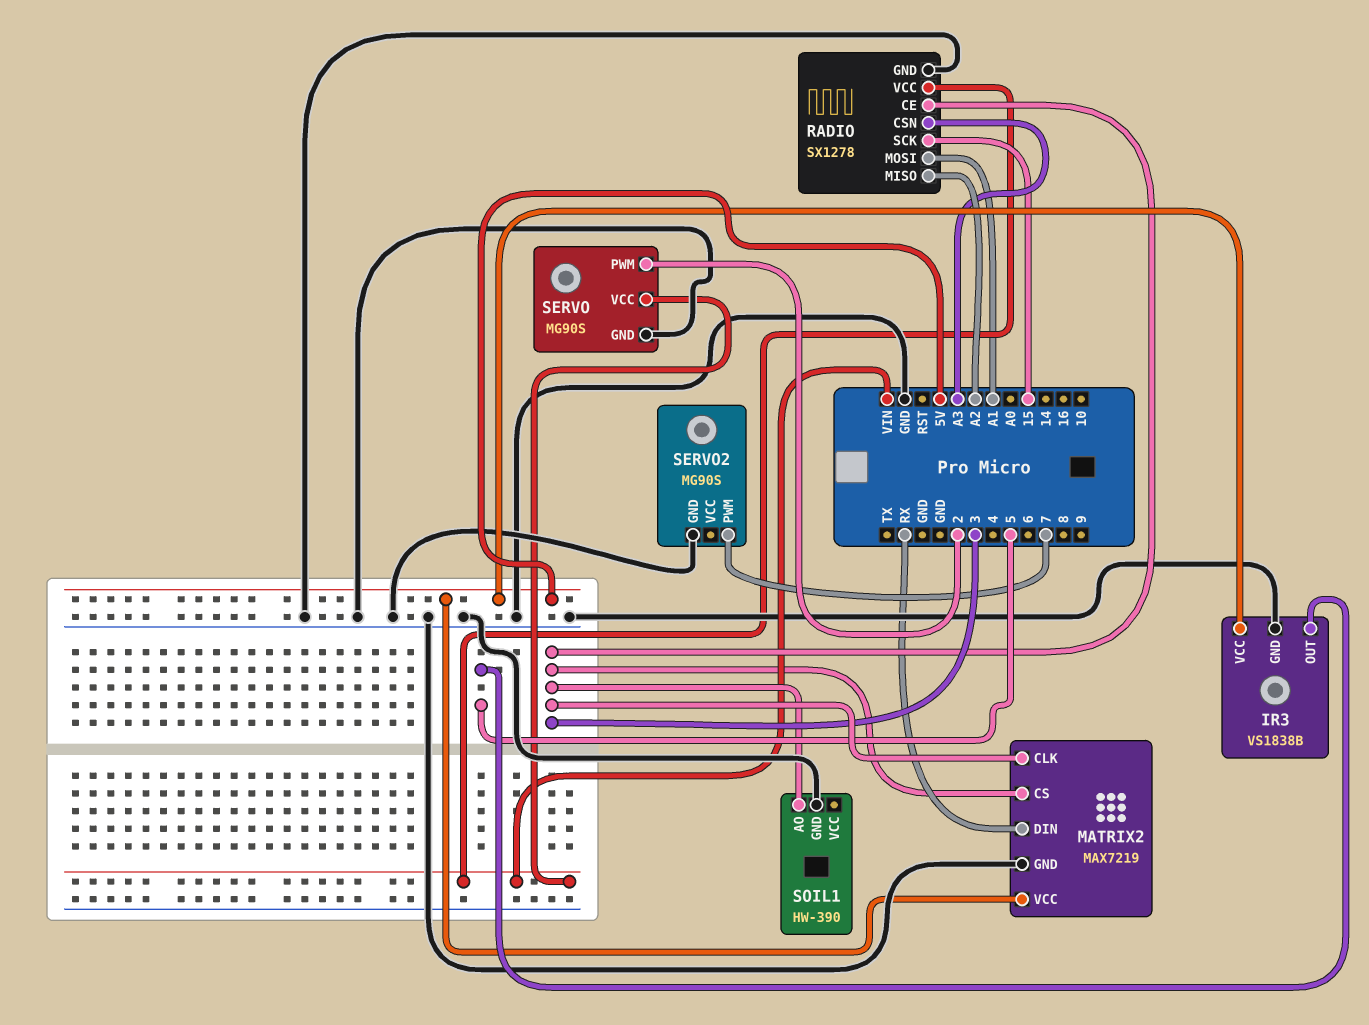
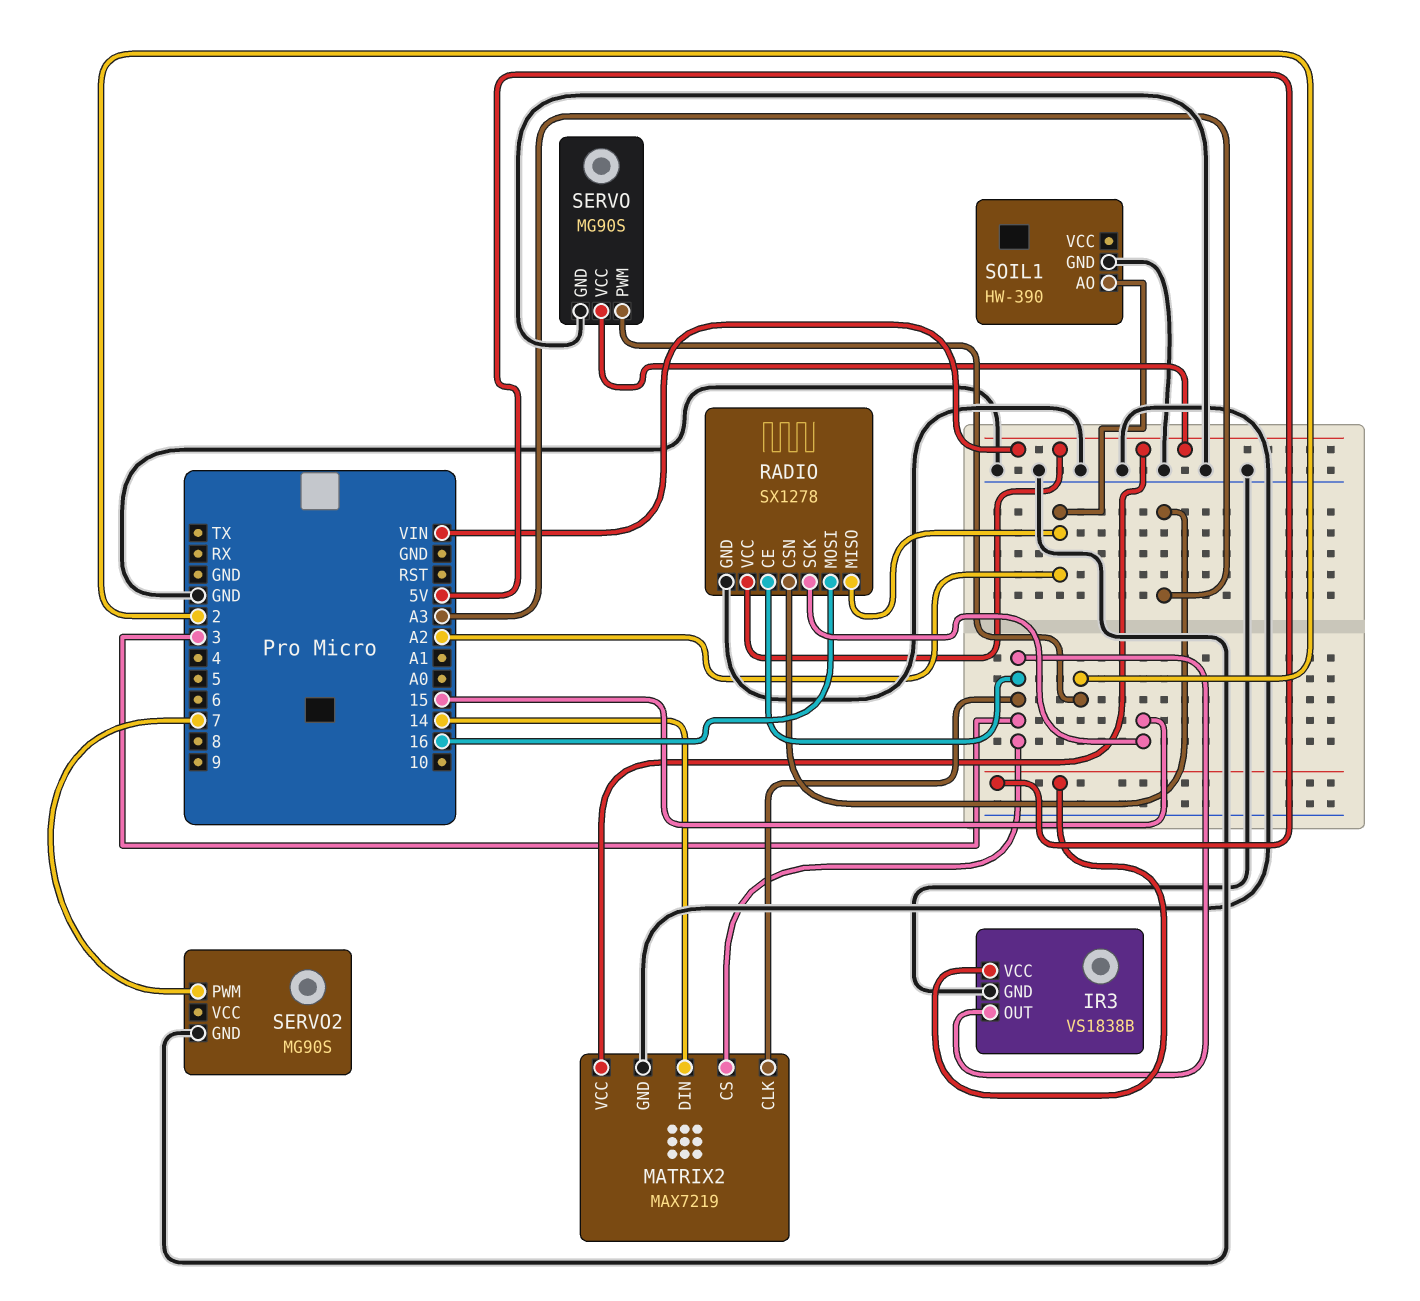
IR3 pin OUT: 5 -> 3
MATRIX2 pin DIN: RX -> 14
MATRIX2 pin VCC: 5V -> VIN
RADIO pin MOSI: A1 -> 16
SOIL1 pin AO: 3 -> A2

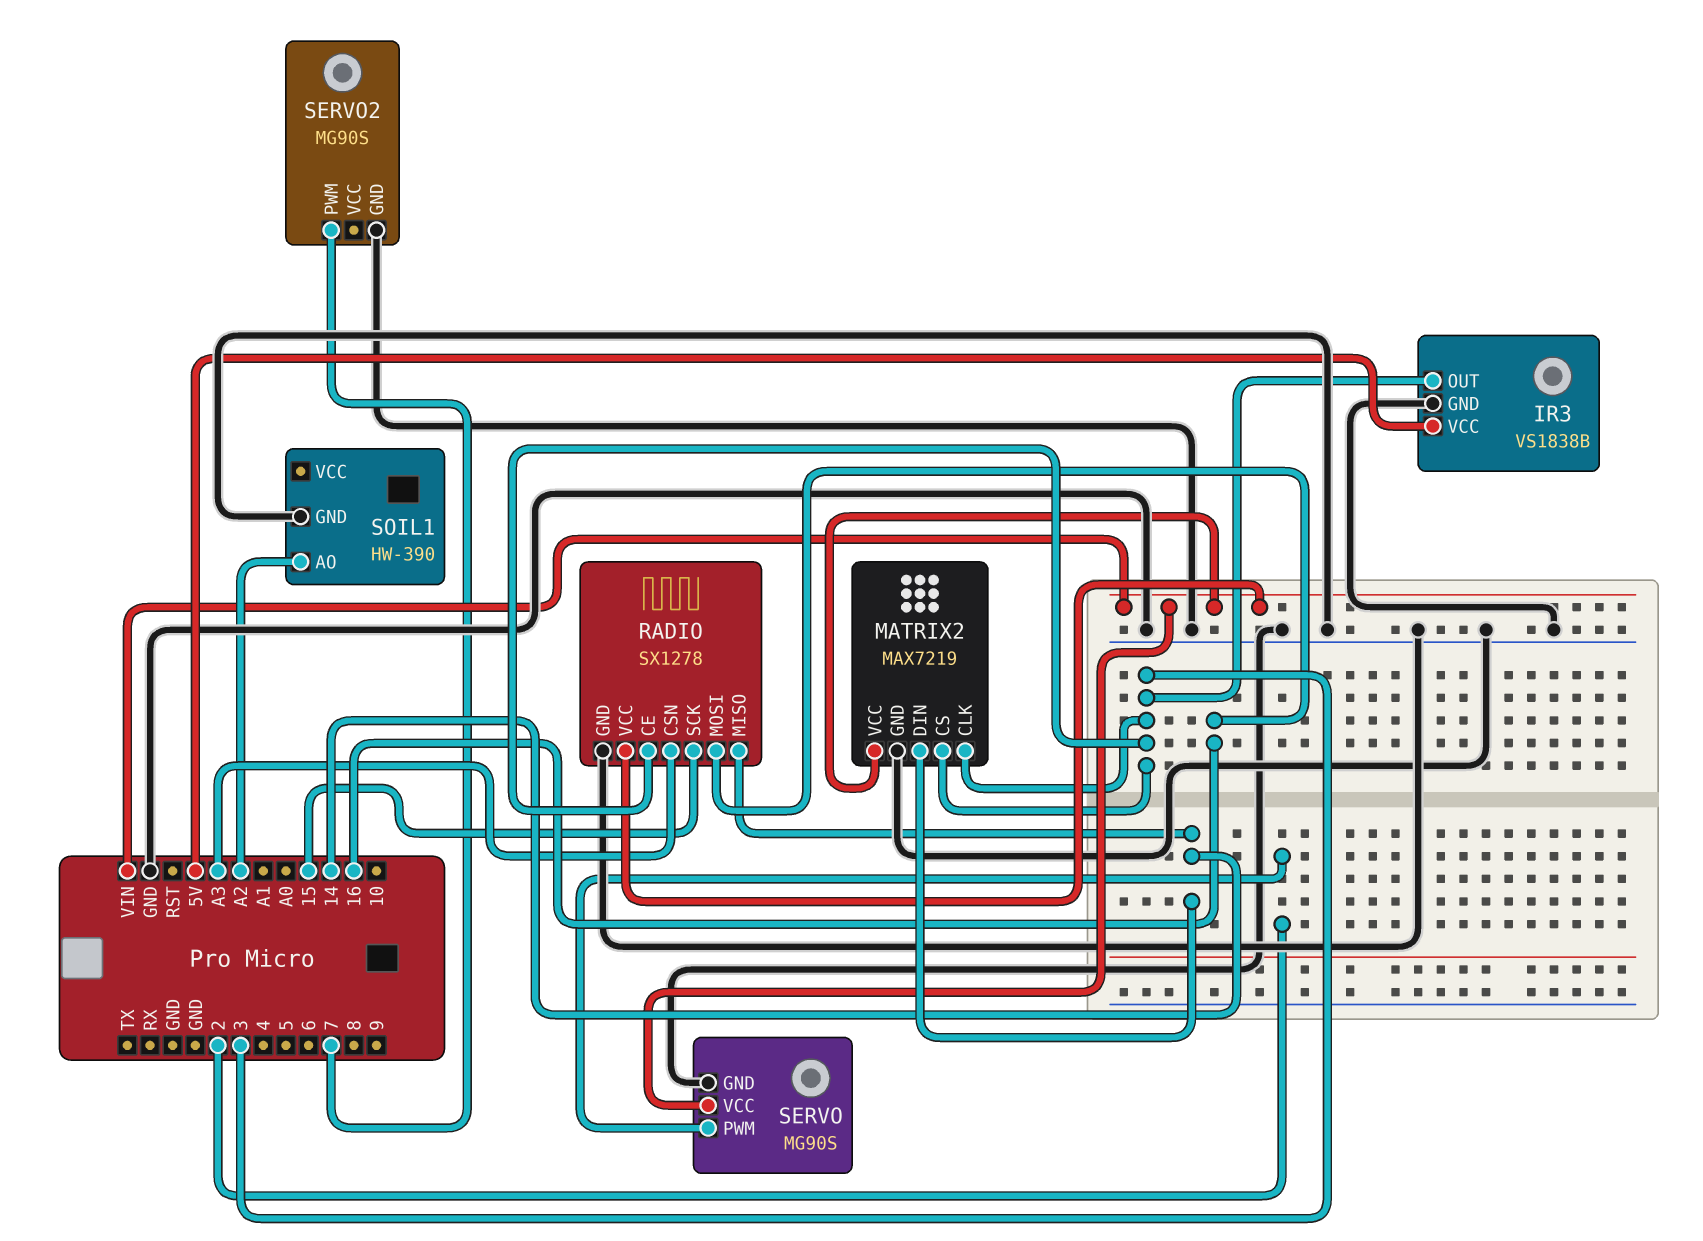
RADIO pin MISO: A2 -> 14

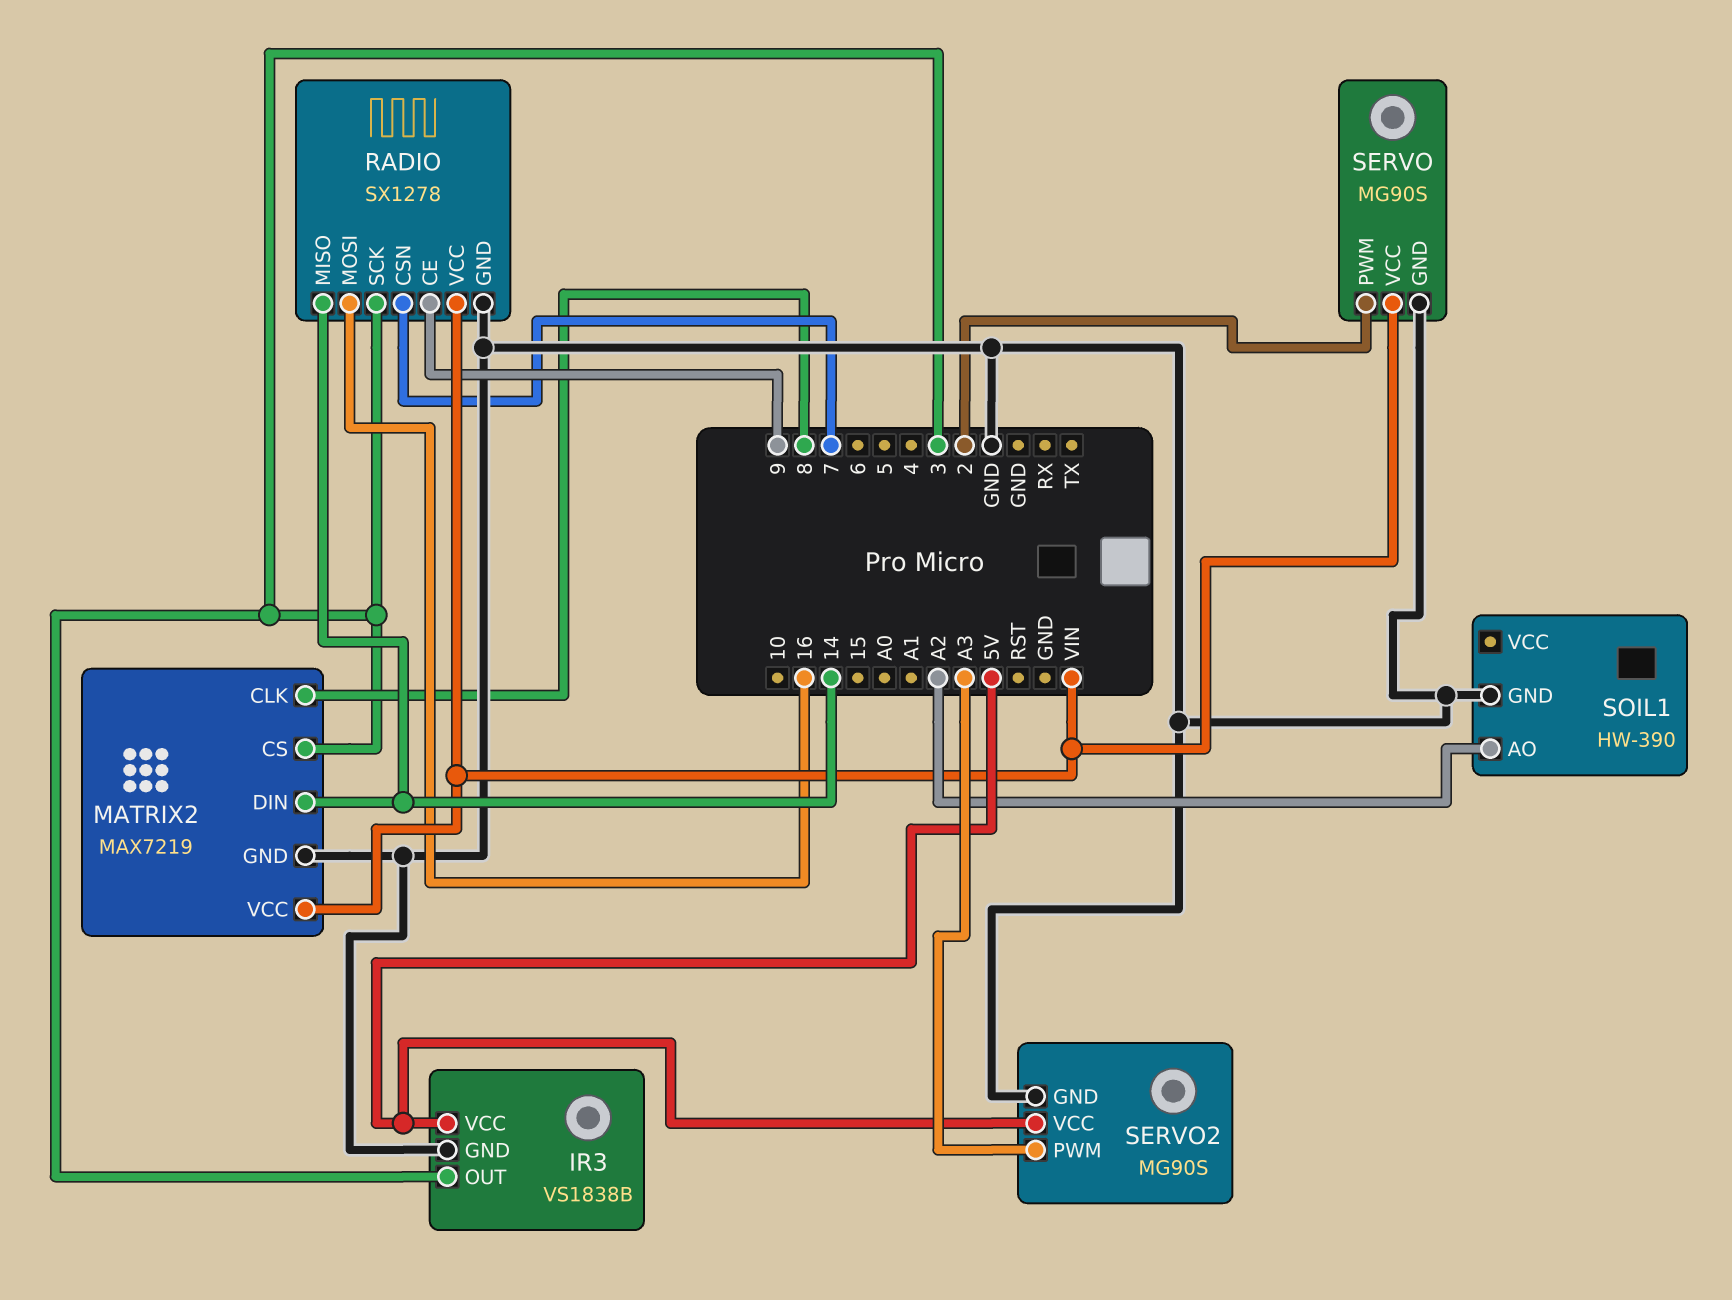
MATRIX2 pin CLK: 3 -> 8
RADIO pin CE: 3 -> 9
RADIO pin CSN: A3 -> 7
RADIO pin SCK: 15 -> 3
SERVO2 pin PWM: 7 -> A3
SERVO2 pin VCC: none -> 5V

